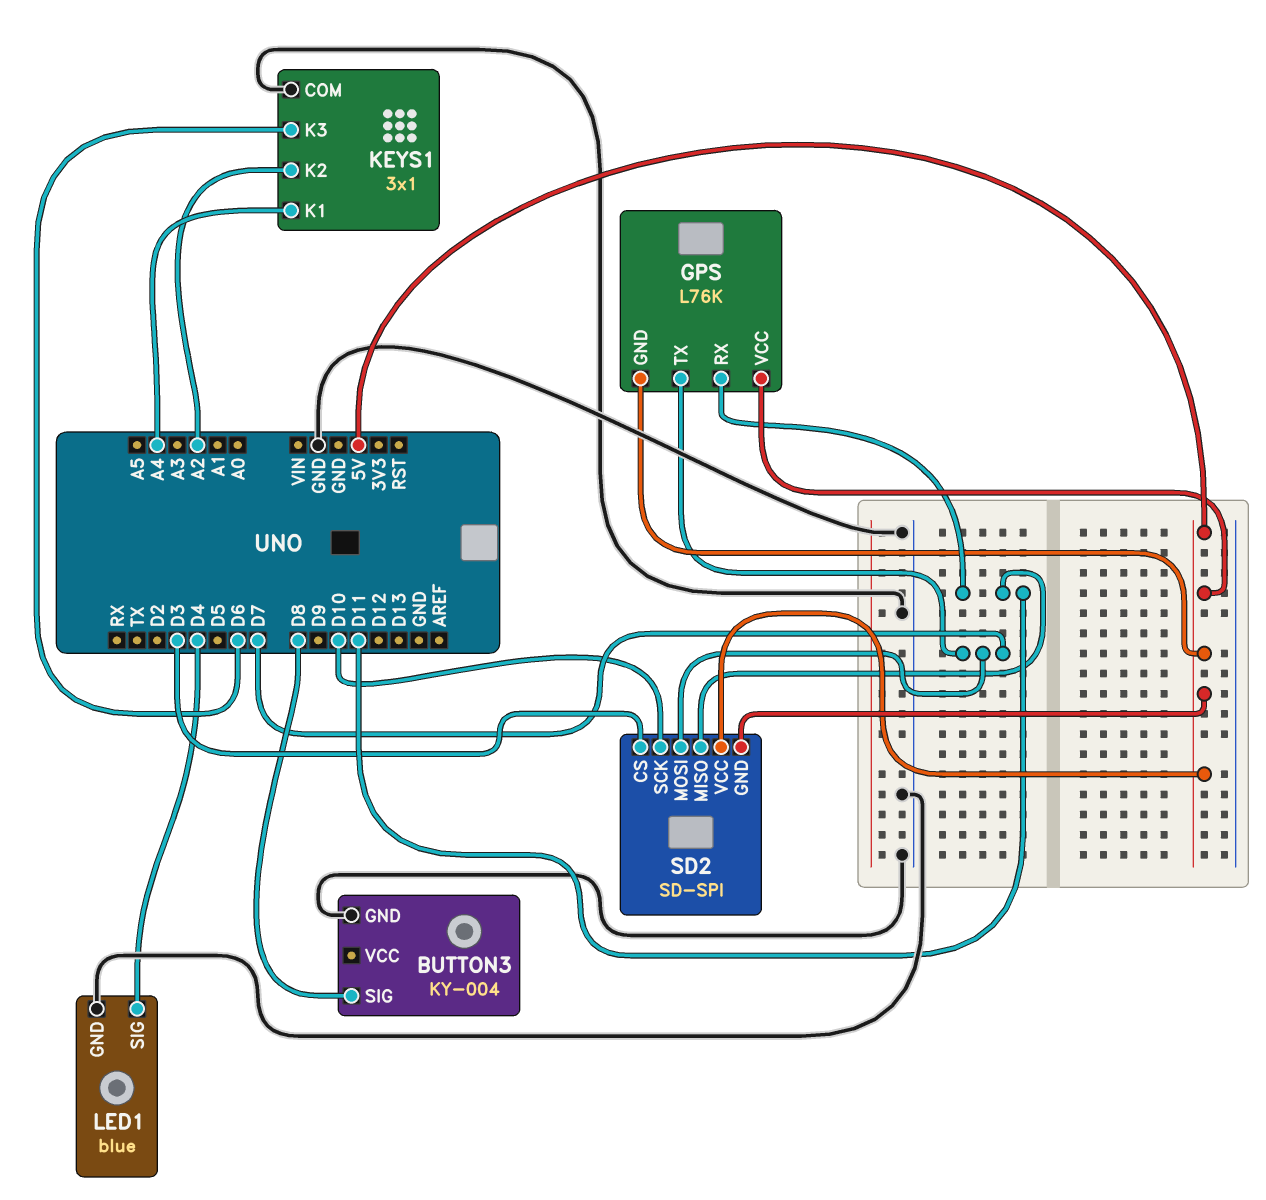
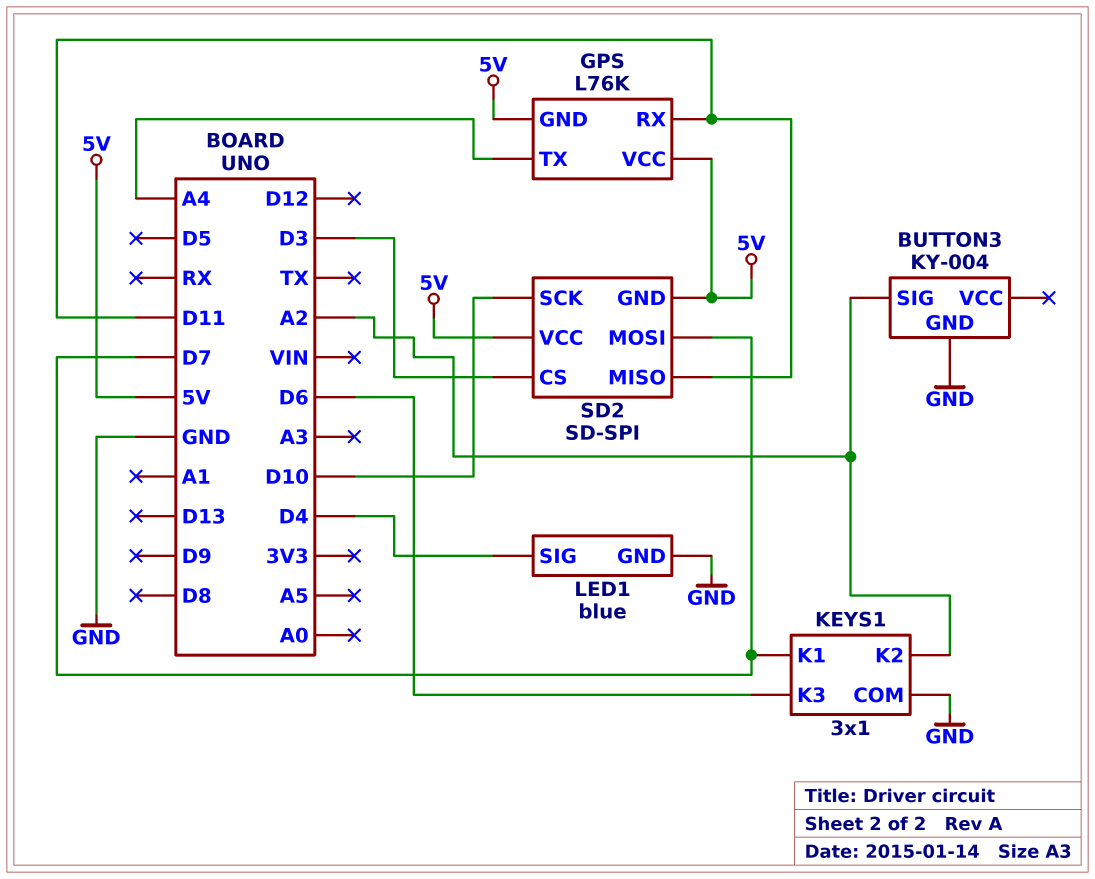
BUTTON3 pin SIG: D8 -> A2
GPS pin TX: D7 -> A4
KEYS1 pin K1: A4 -> D7

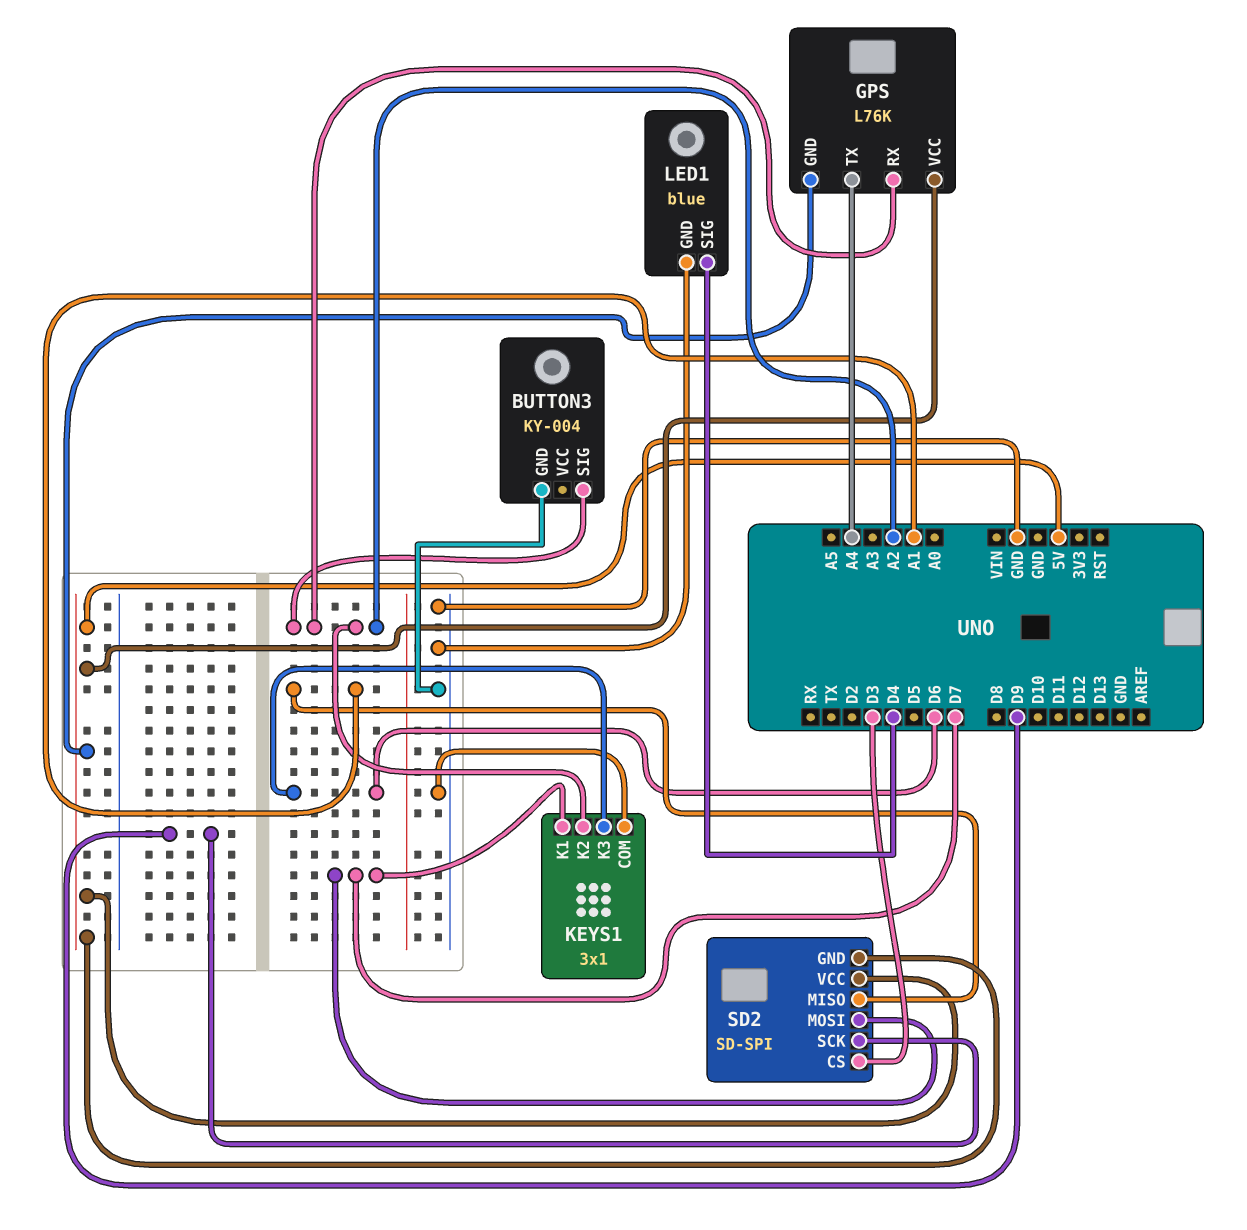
GPS pin RX: D11 -> A2
SD2 pin MISO: D11 -> A1
SD2 pin SCK: D10 -> D9

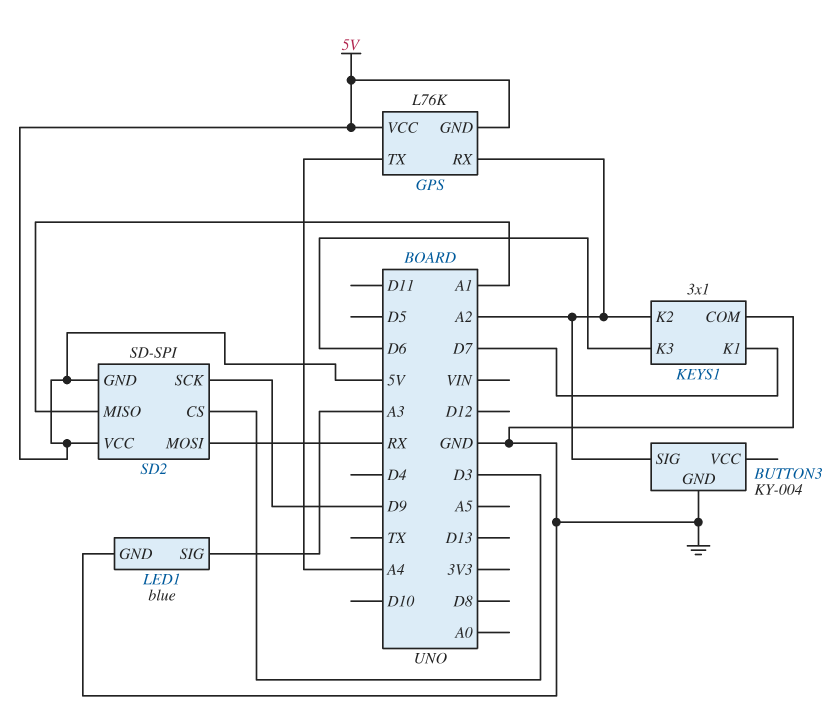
LED1 pin SIG: D4 -> A3
SD2 pin MOSI: D7 -> RX

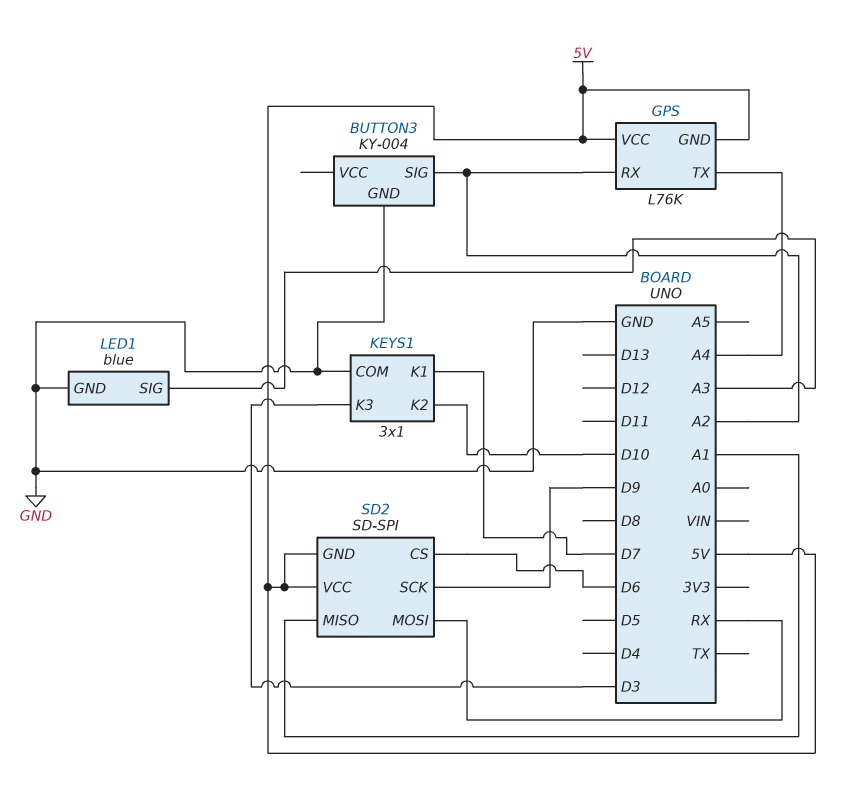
KEYS1 pin K2: A2 -> D10
KEYS1 pin K3: D6 -> D3
SD2 pin CS: D3 -> D6

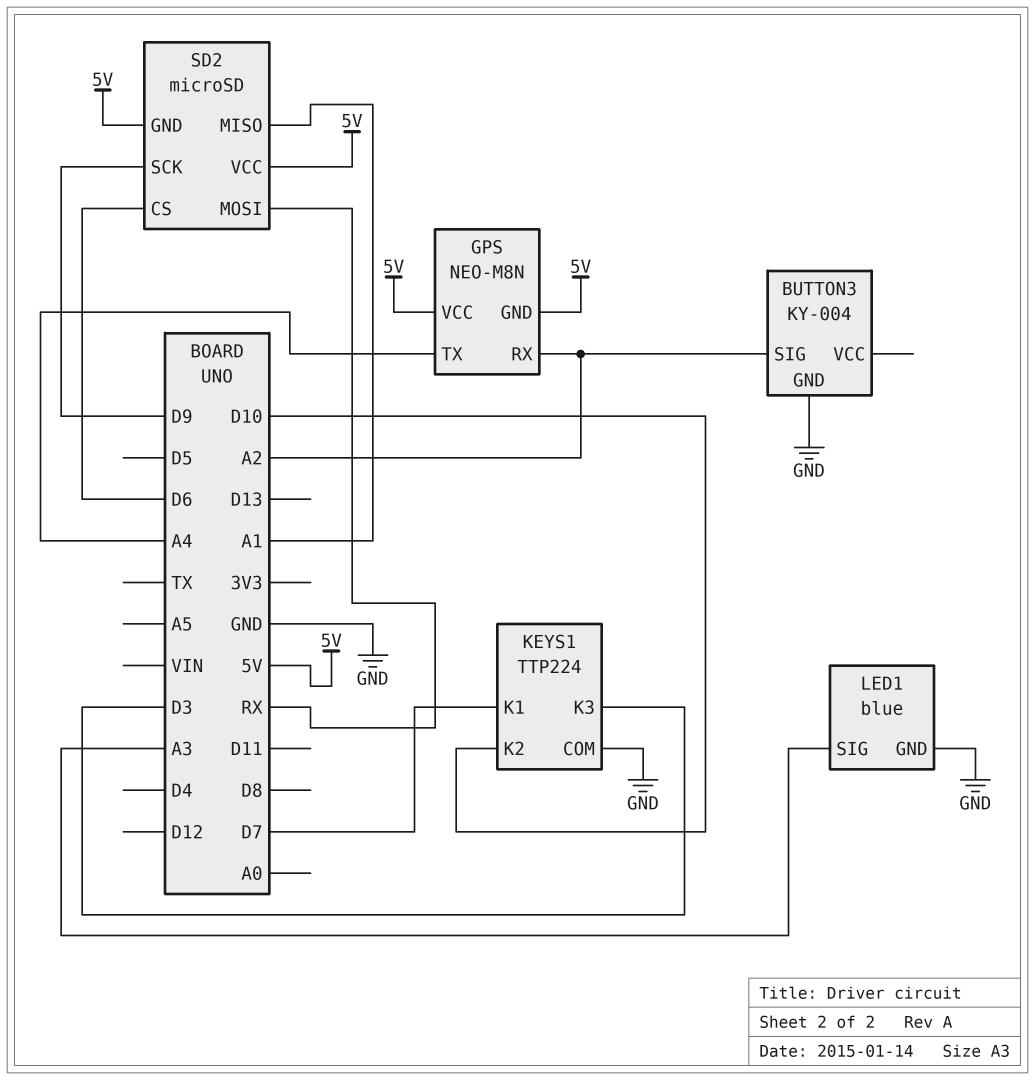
GPS: L76K -> NEO-M8N
KEYS1: 3x1 -> TTP224
SD2: SD-SPI -> microSD

